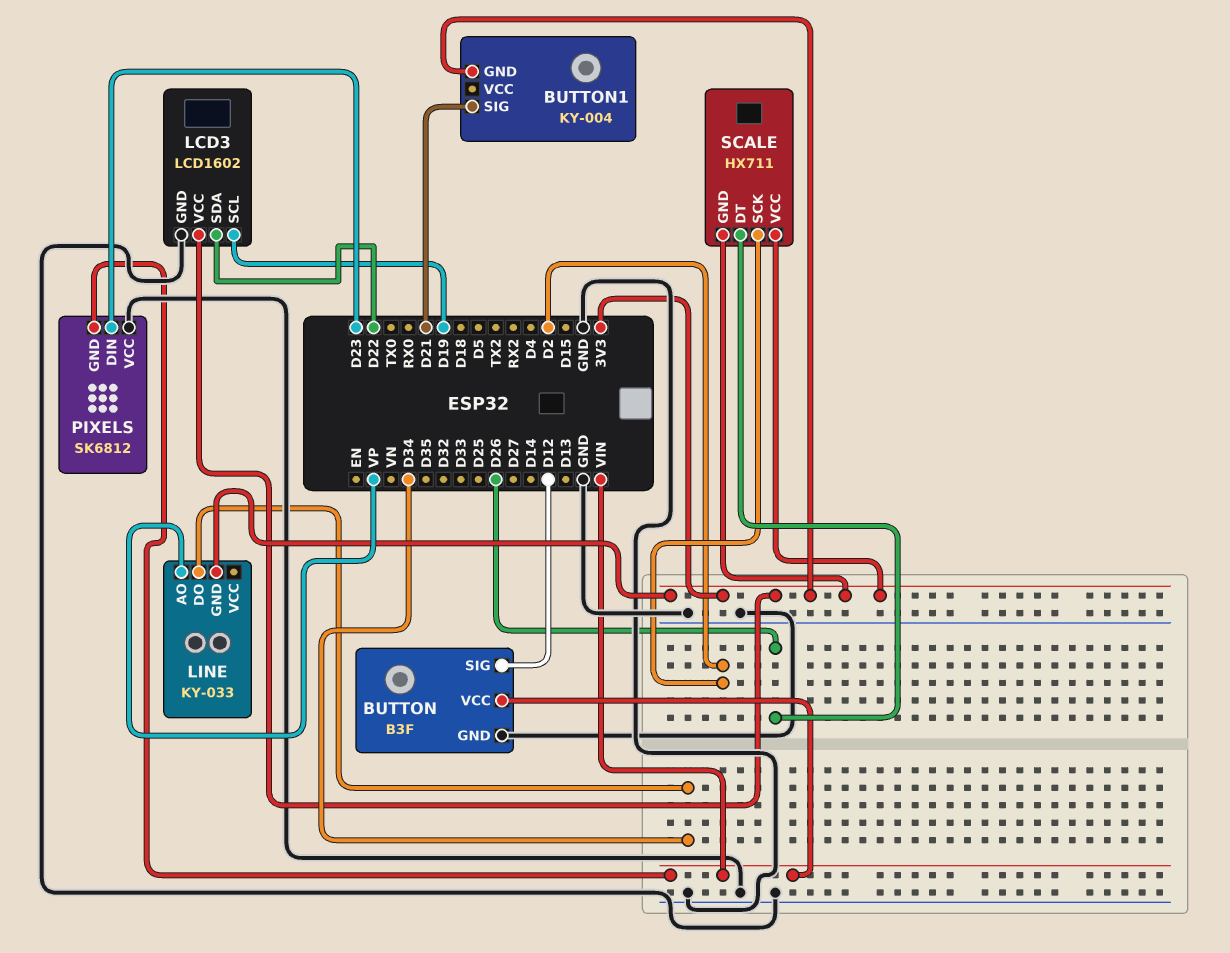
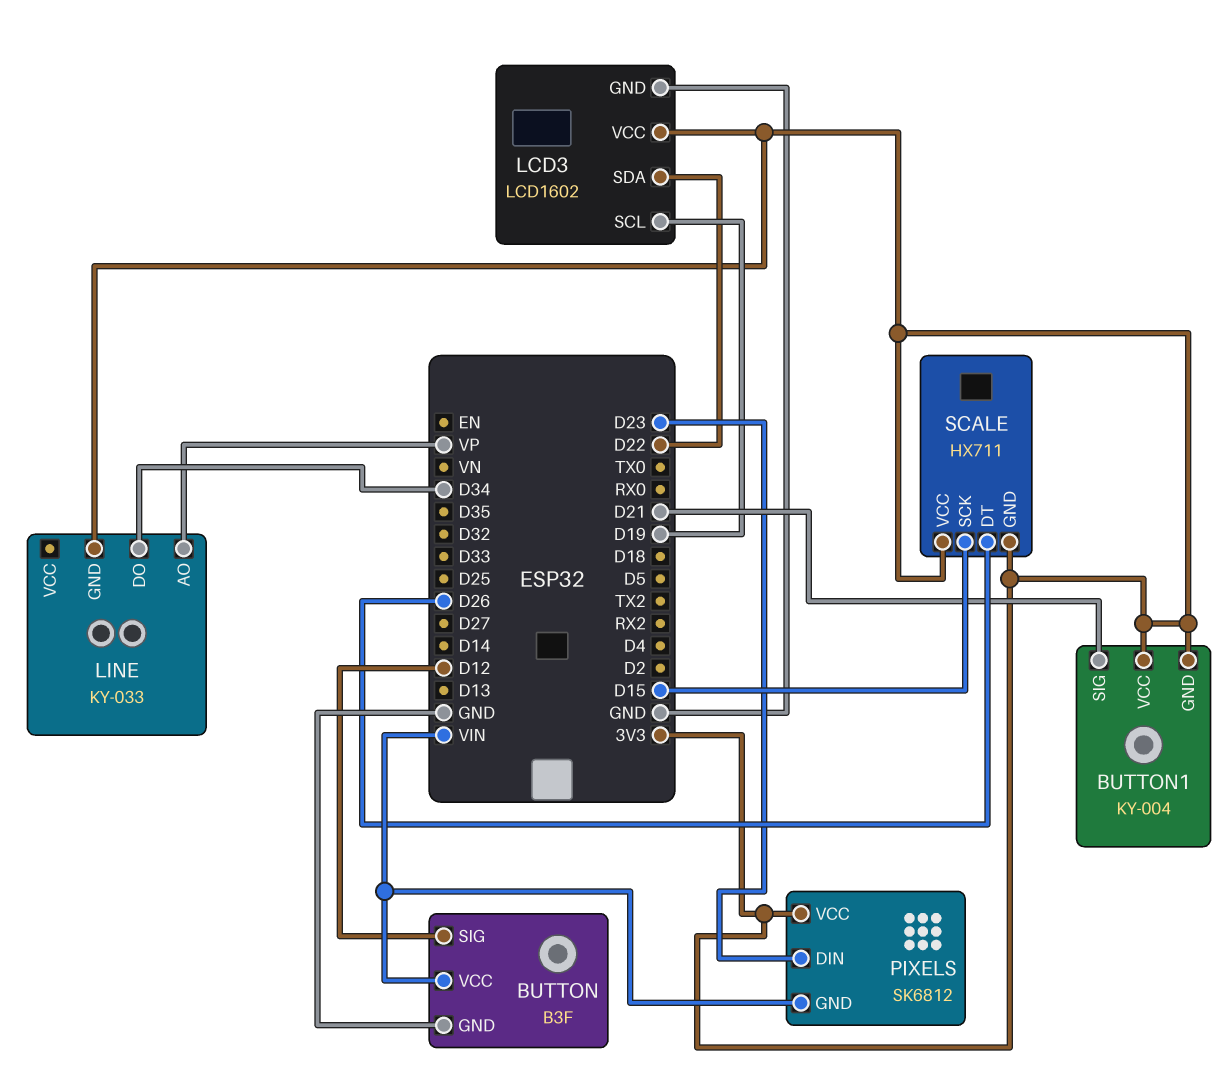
BUTTON1 pin VCC: none -> 3V3
PIXELS pin VCC: GND -> 3V3
SCALE pin SCK: D2 -> D15

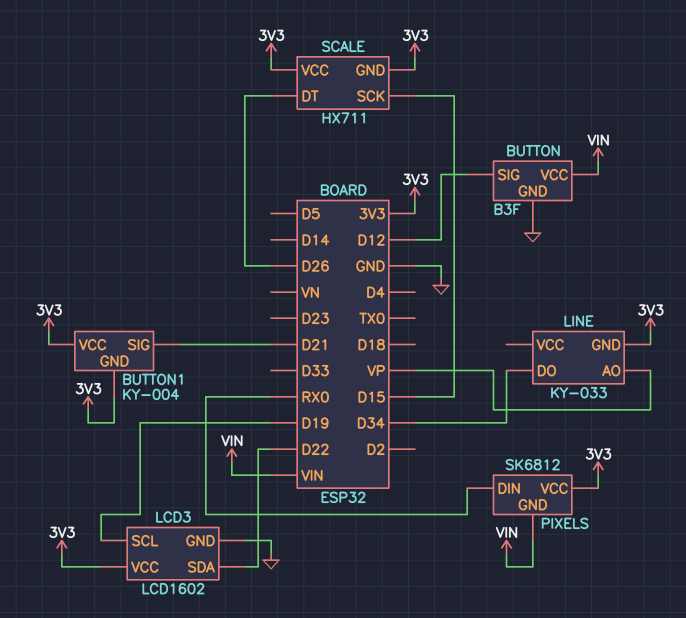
PIXELS pin DIN: D23 -> RX0

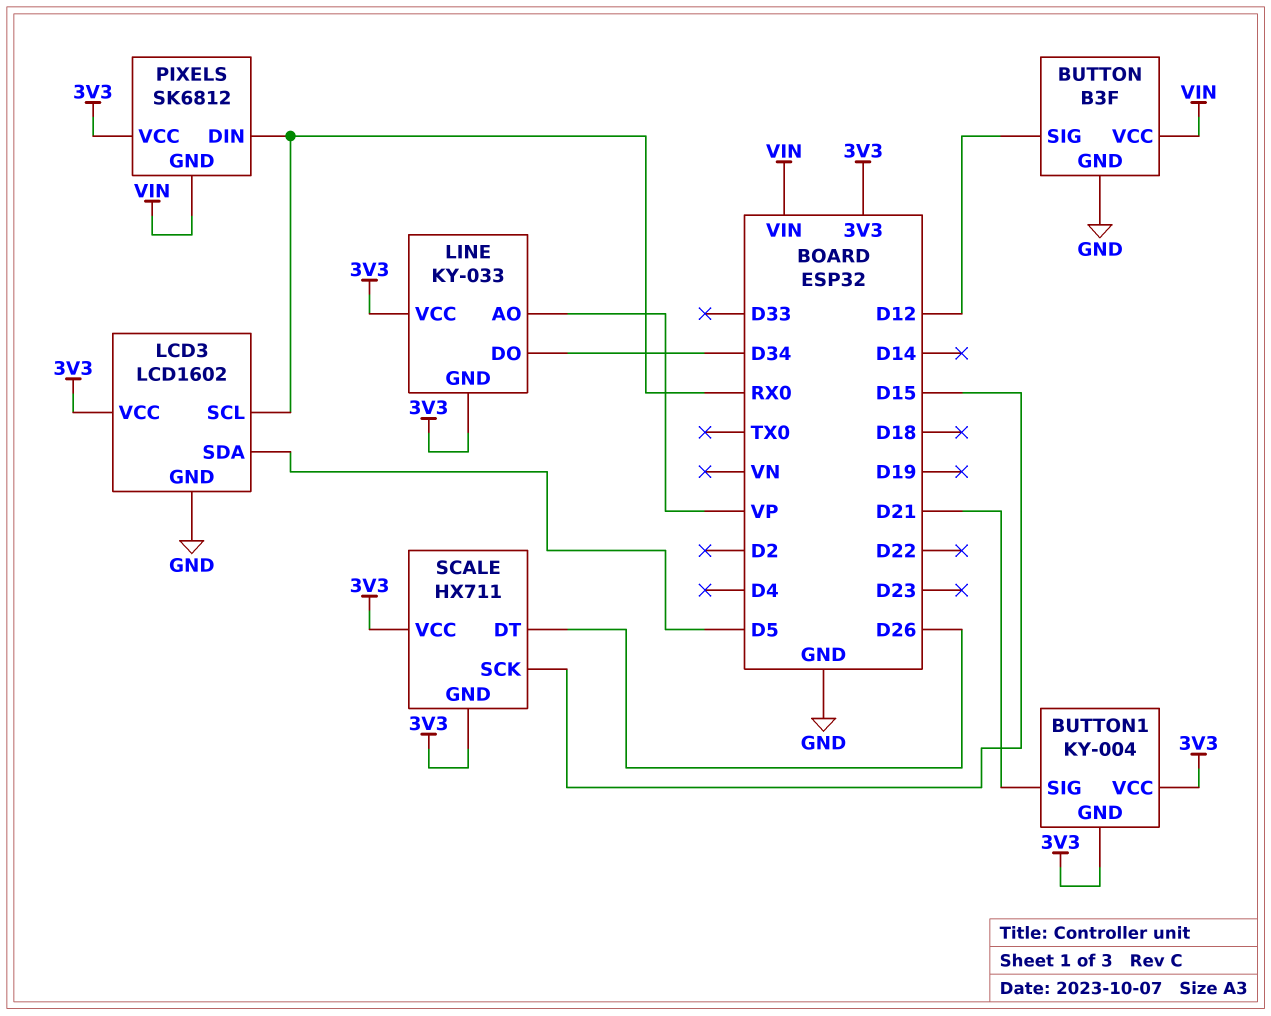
LCD3 pin SCL: D19 -> RX0
LCD3 pin SDA: D22 -> D5
LINE pin VCC: none -> 3V3

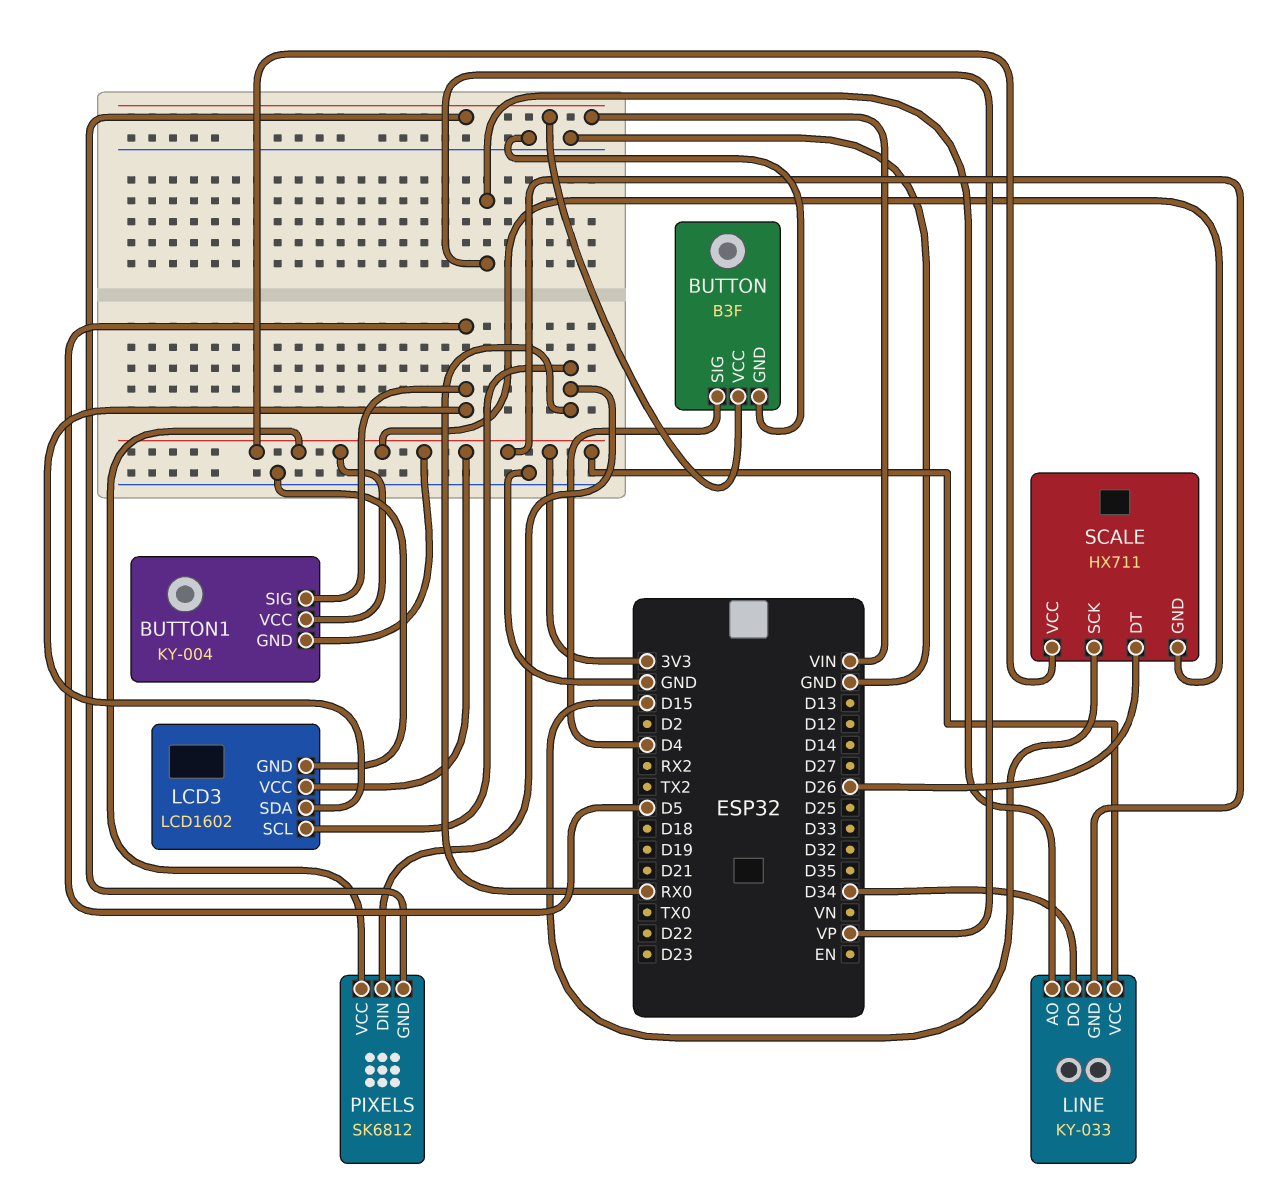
BUTTON pin SIG: D12 -> D4
BUTTON1 pin SIG: D21 -> D5

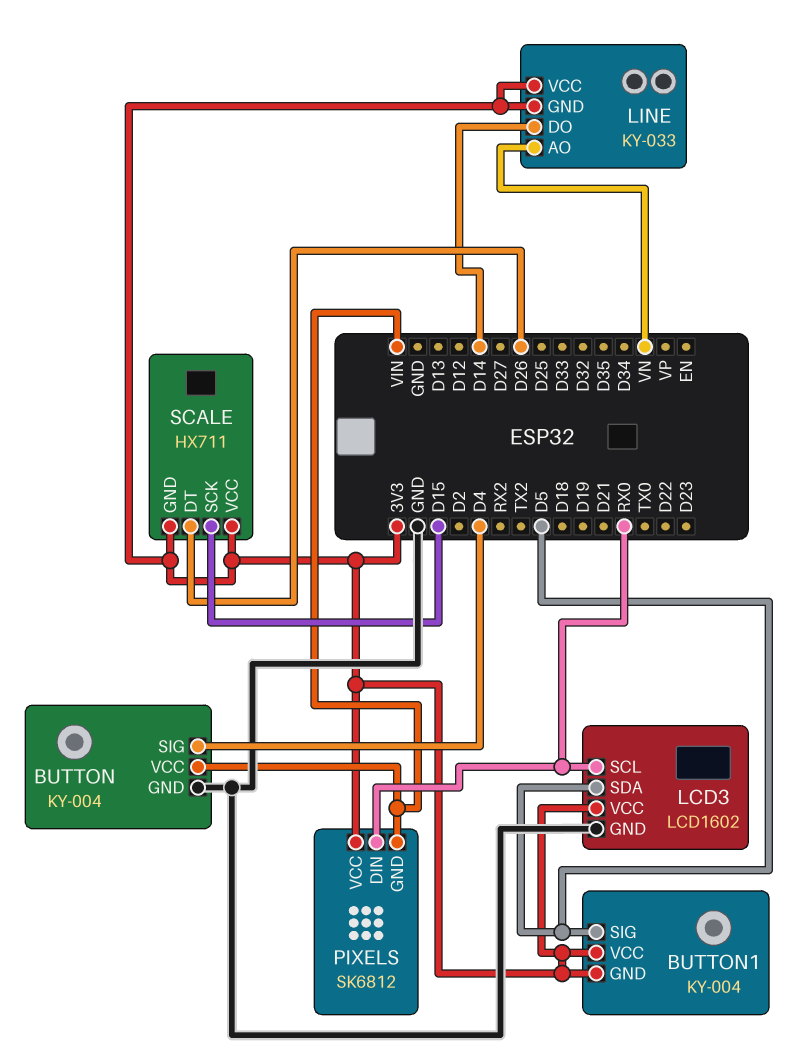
BUTTON: B3F -> KY-004
LINE pin AO: VP -> VN
LINE pin DO: D34 -> D14

